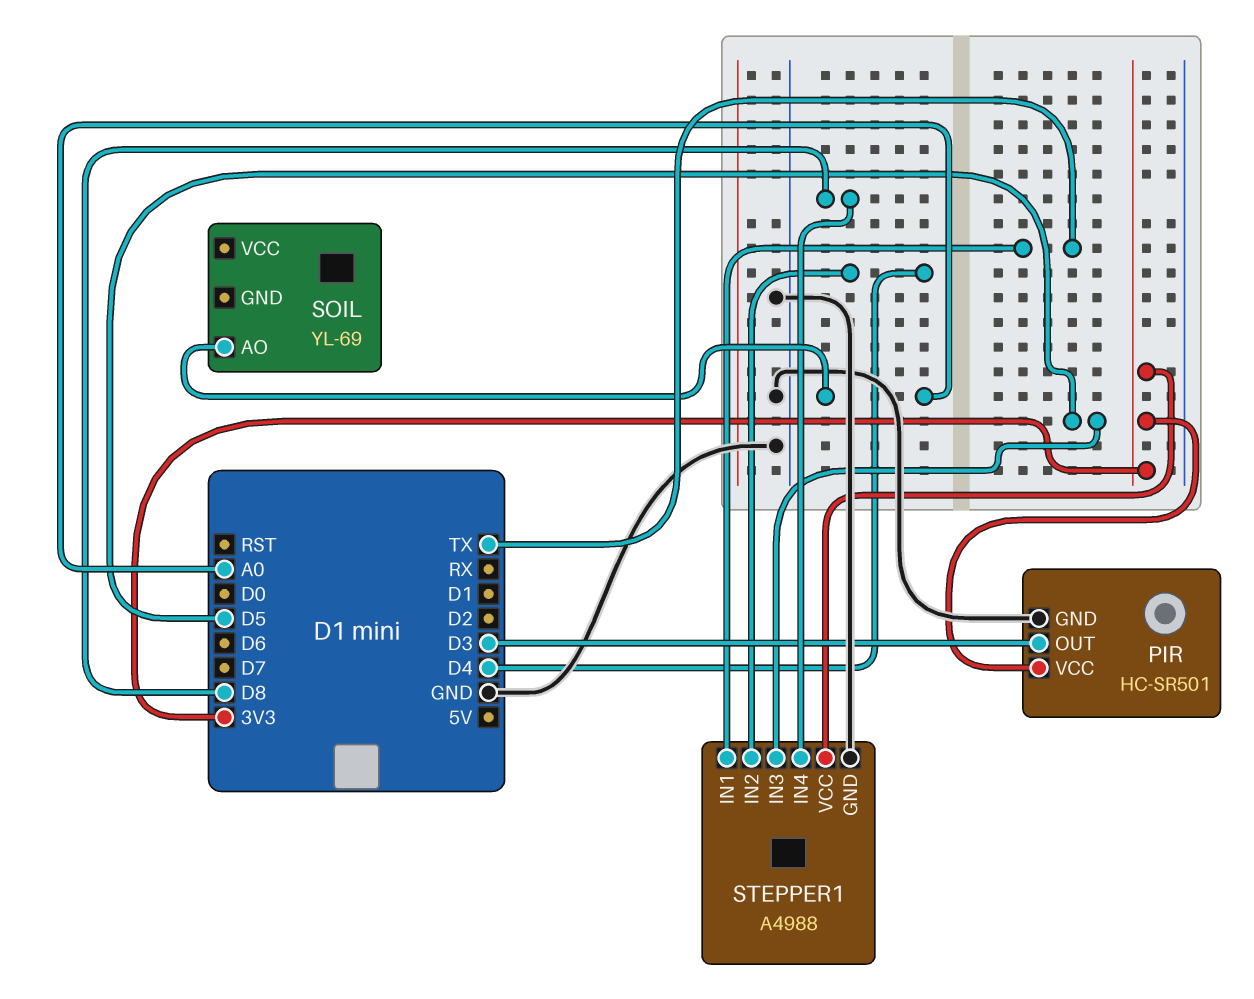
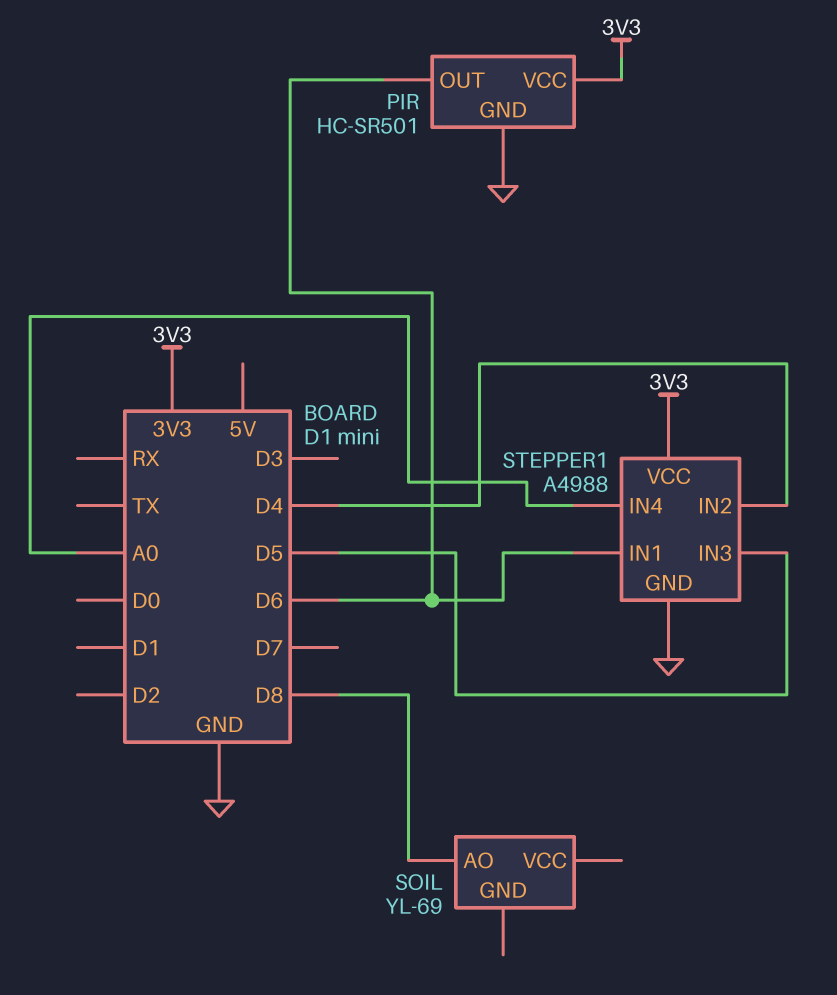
PIR pin OUT: D3 -> D6
SOIL pin AO: A0 -> D8
STEPPER1 pin IN1: TX -> D6
STEPPER1 pin IN4: D8 -> A0

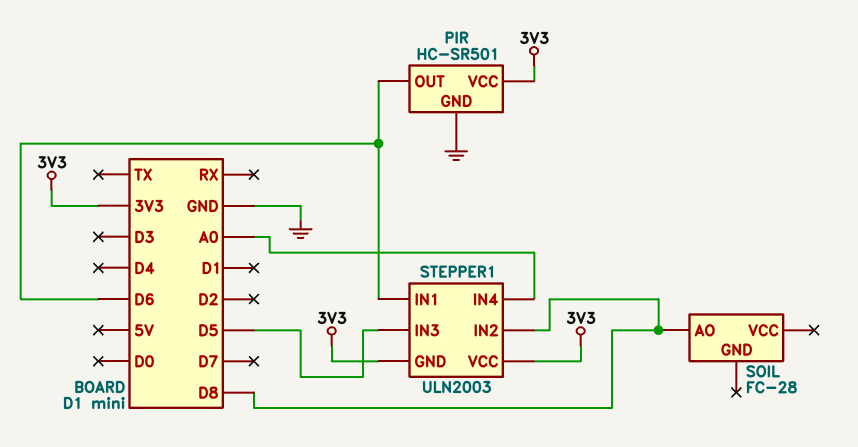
SOIL: YL-69 -> FC-28
STEPPER1: A4988 -> ULN2003
STEPPER1 pin GND: GND -> 3V3
STEPPER1 pin IN2: D4 -> D8

